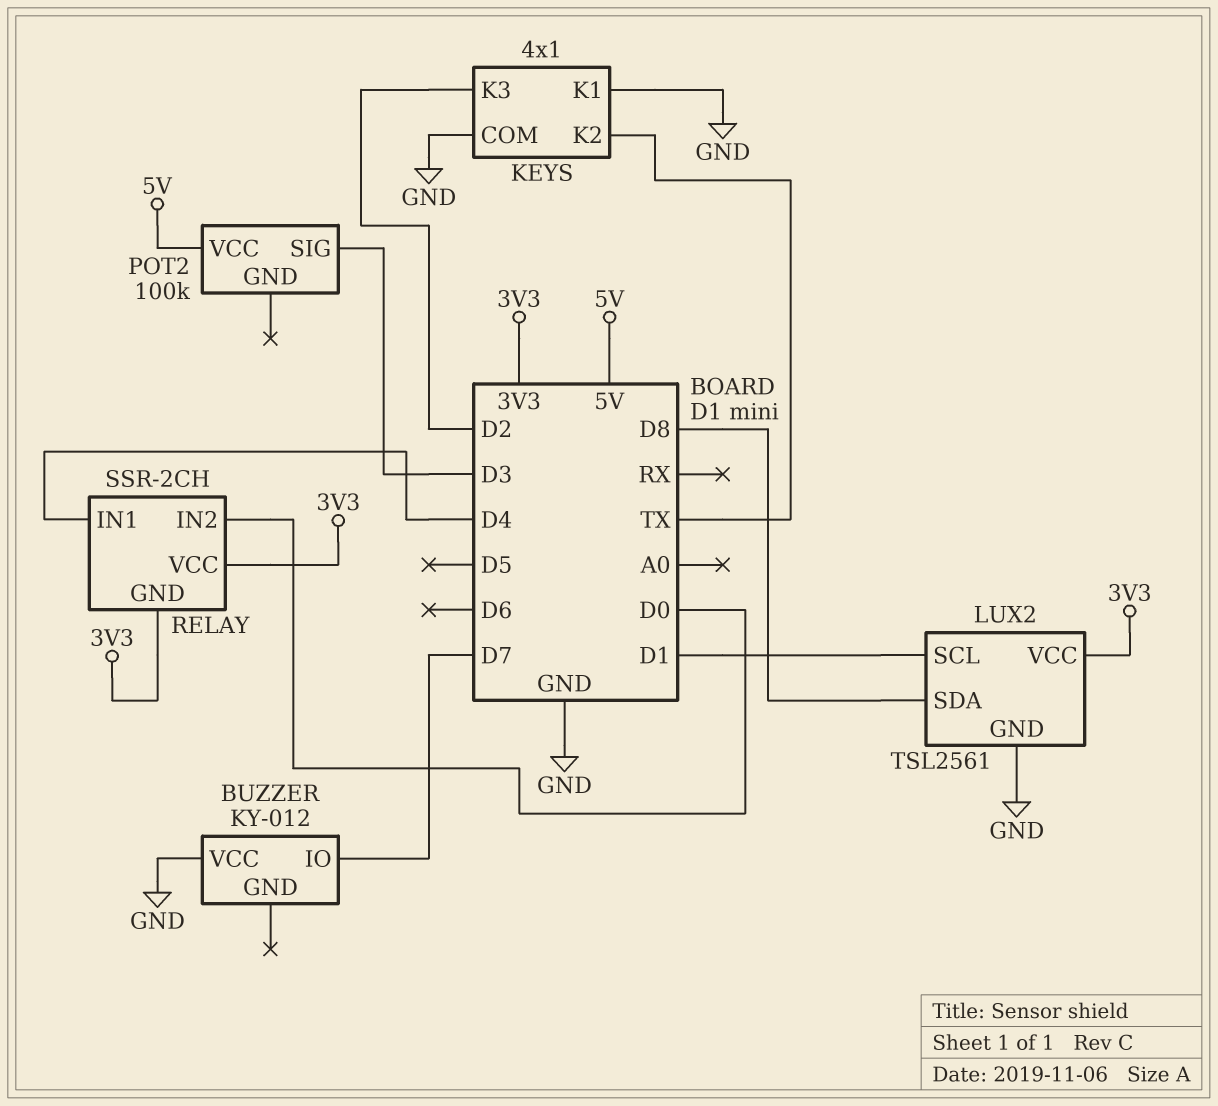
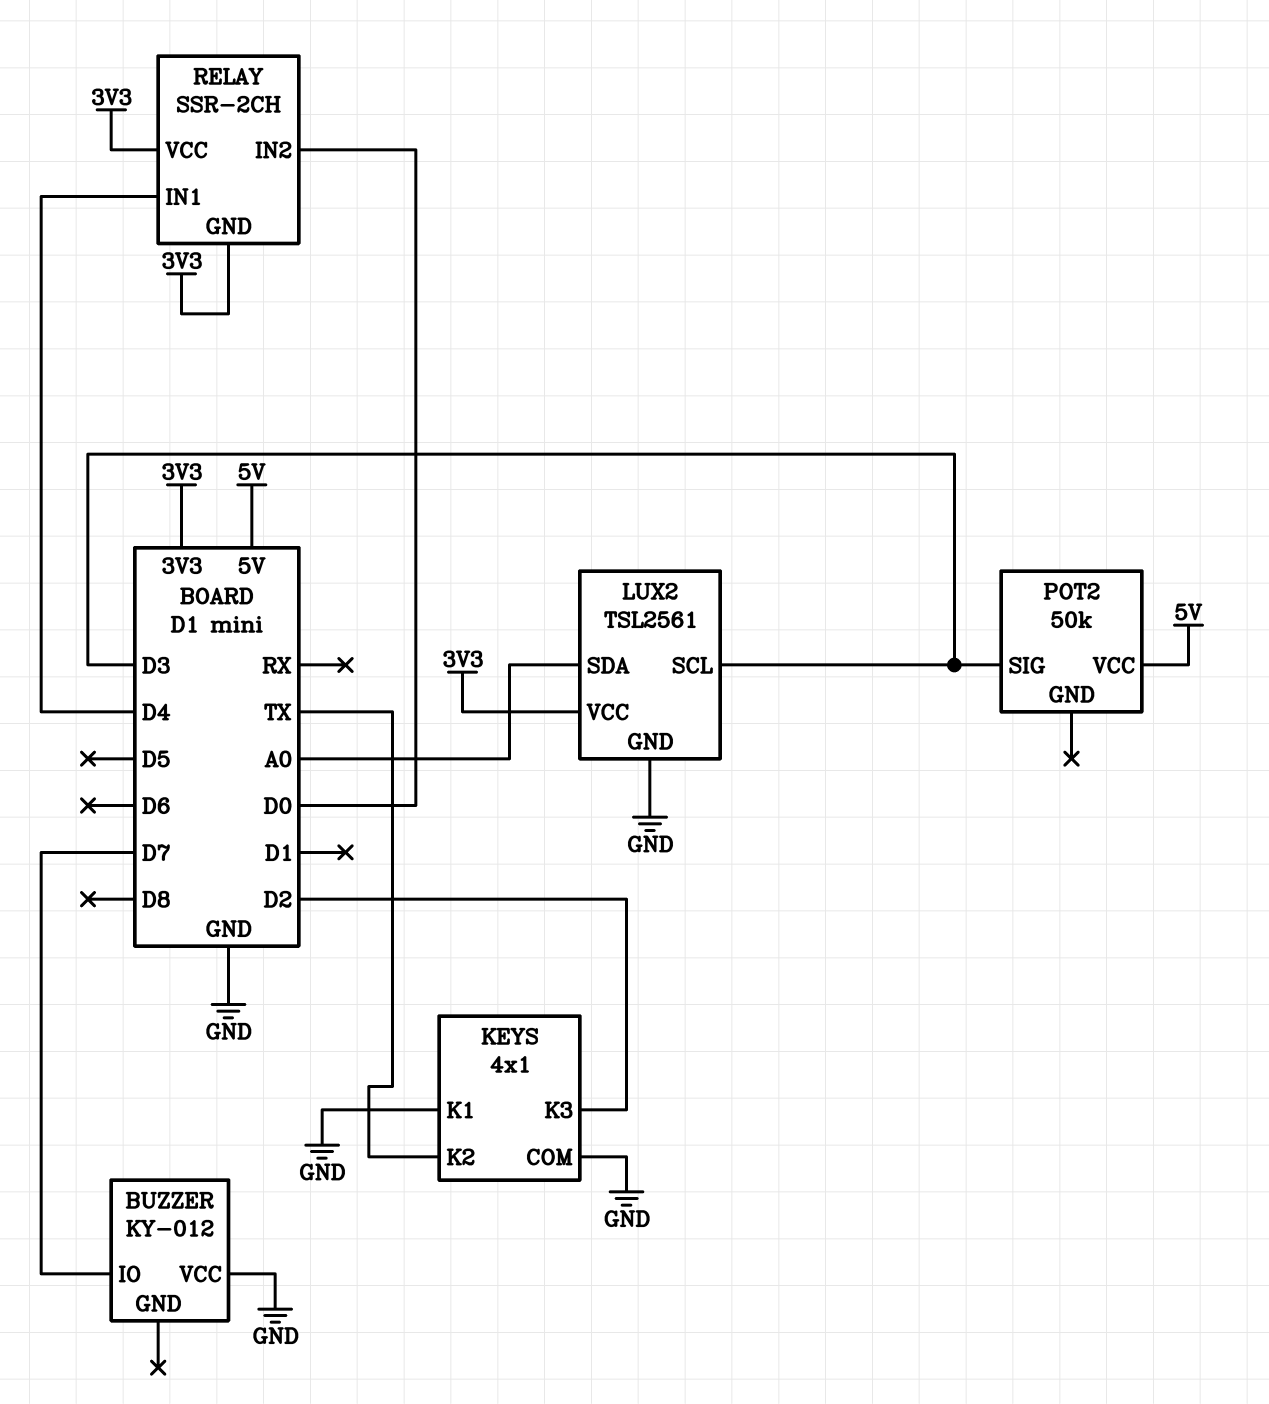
LUX2 pin SCL: D1 -> D3
LUX2 pin SDA: D8 -> A0
POT2: 100k -> 50k

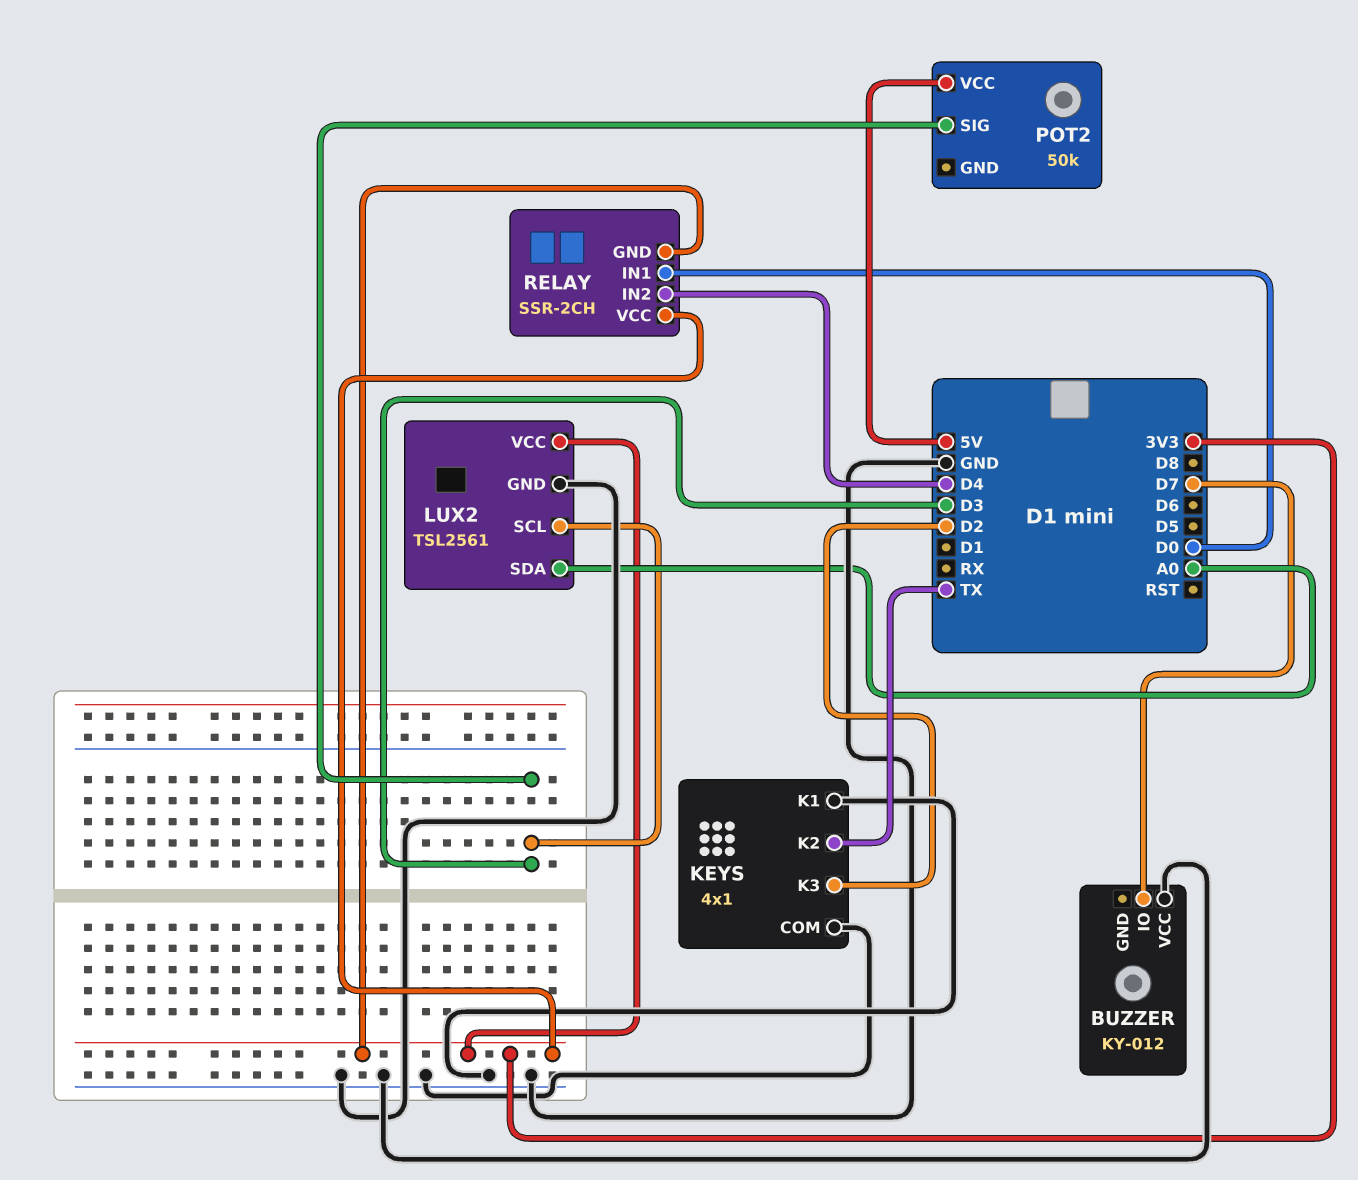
RELAY pin IN1: D4 -> D0
RELAY pin IN2: D0 -> D4

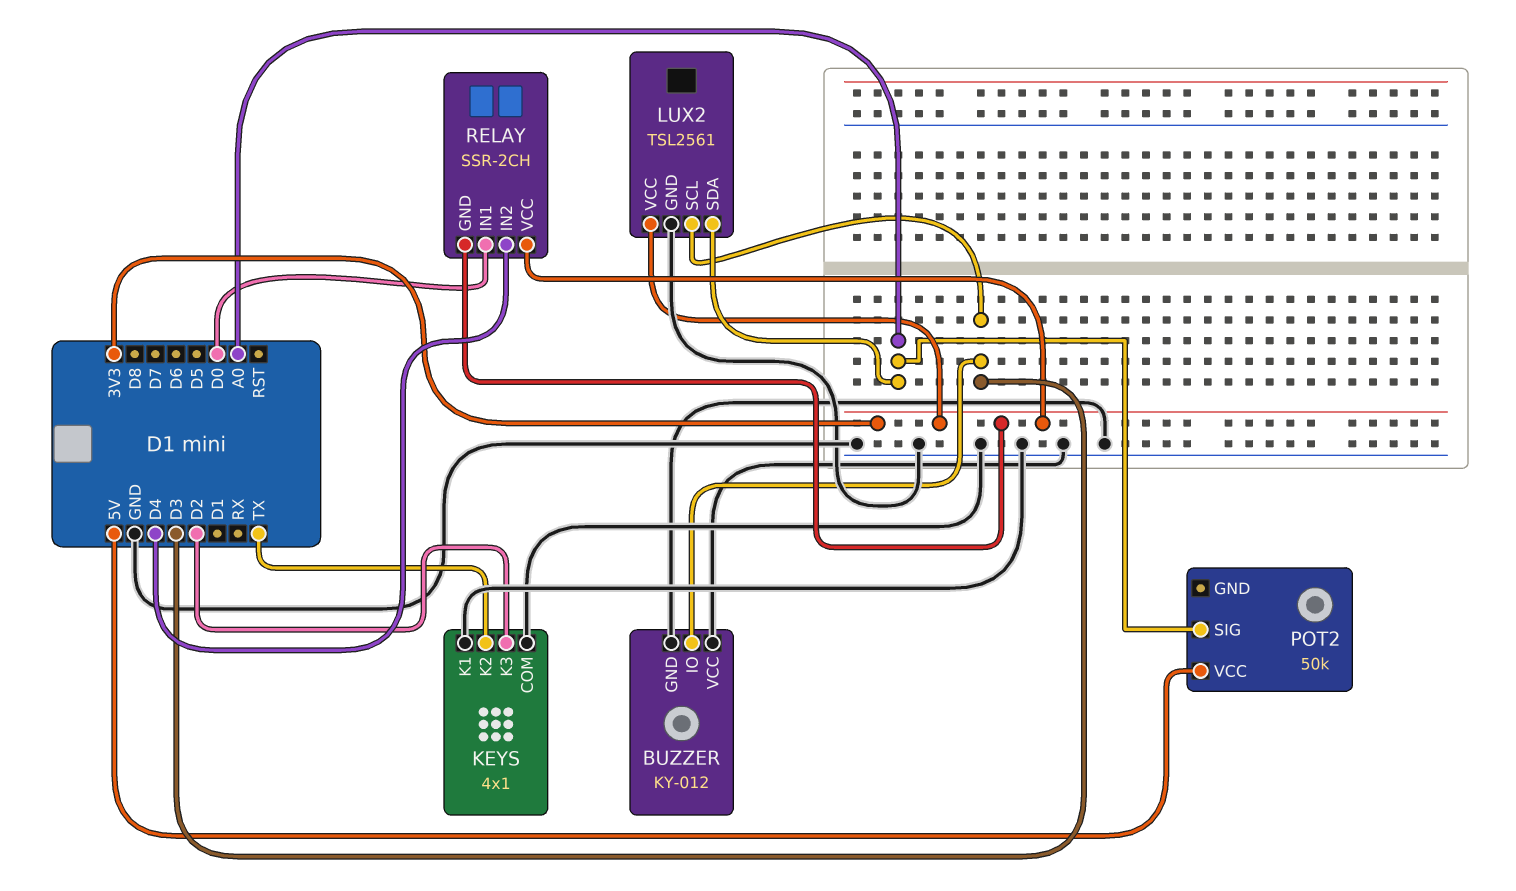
BUZZER pin GND: none -> GND
BUZZER pin IO: D7 -> D3
POT2 pin SIG: D3 -> A0

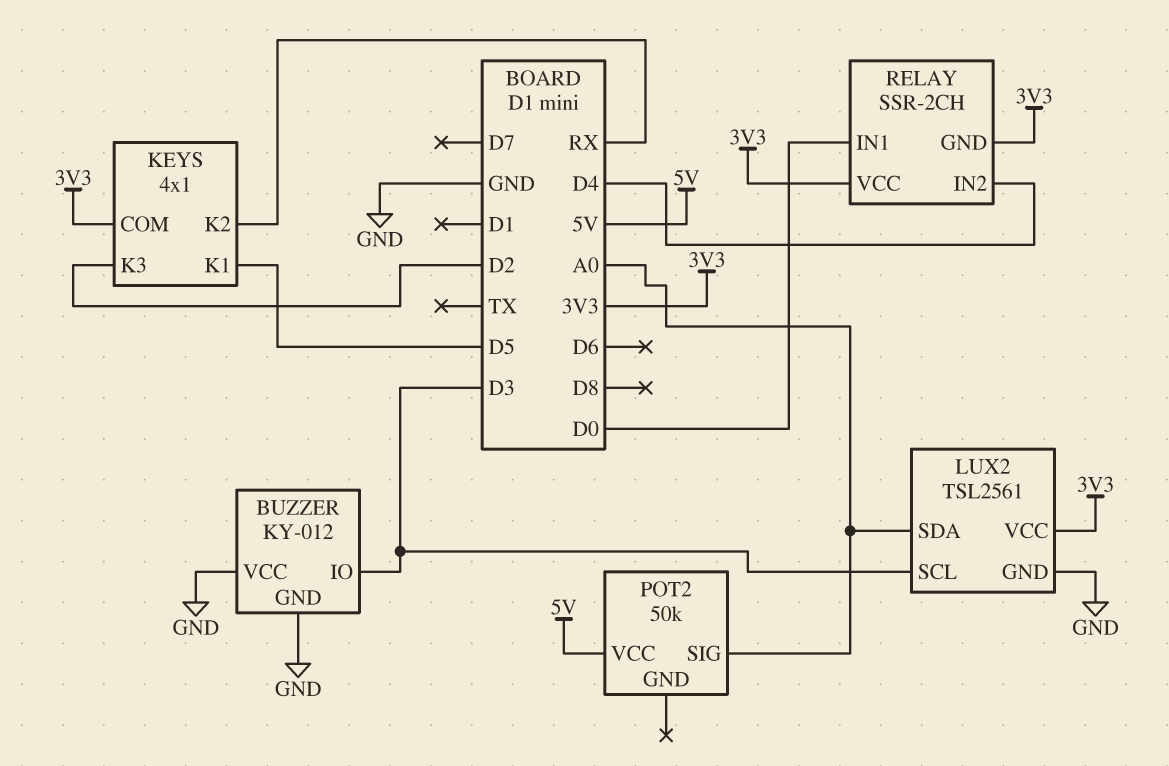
KEYS pin COM: GND -> 3V3
KEYS pin K1: GND -> D5
KEYS pin K2: TX -> RX

